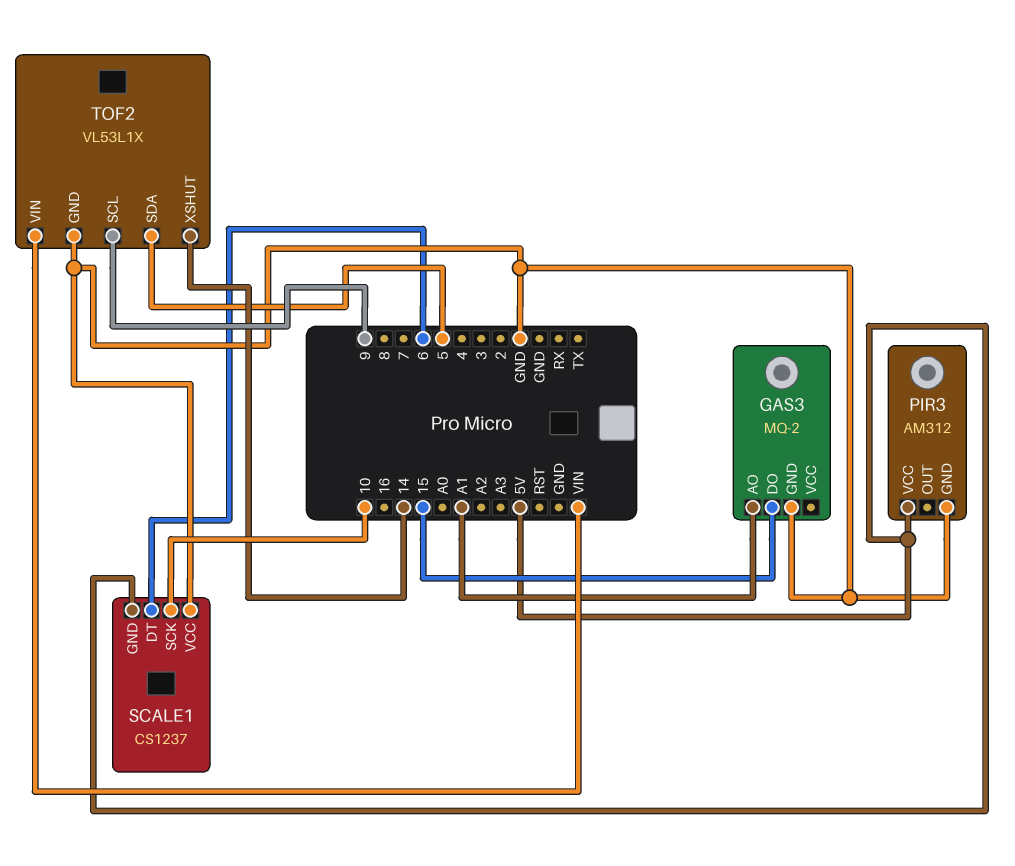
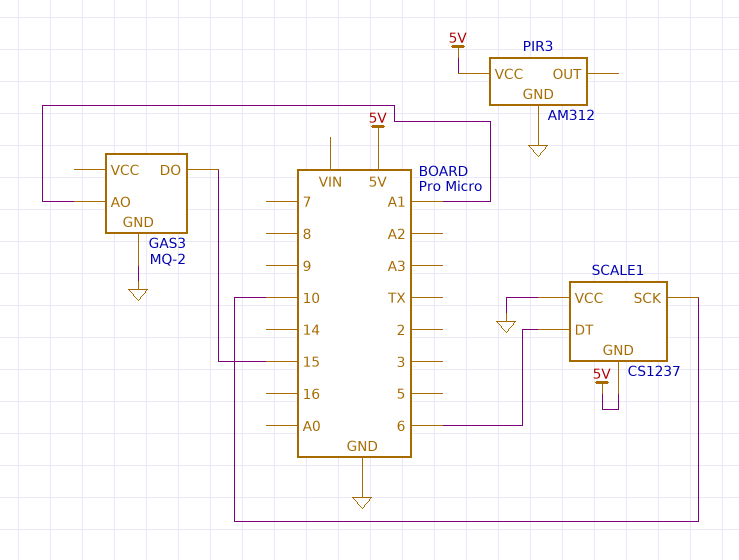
TOF2: VL53L1X -> none
TOF2 pin GND: GND -> none
TOF2 pin SCL: 9 -> none
TOF2 pin SDA: 5 -> none
TOF2 pin VIN: VIN -> none
TOF2 pin XSHUT: 14 -> none

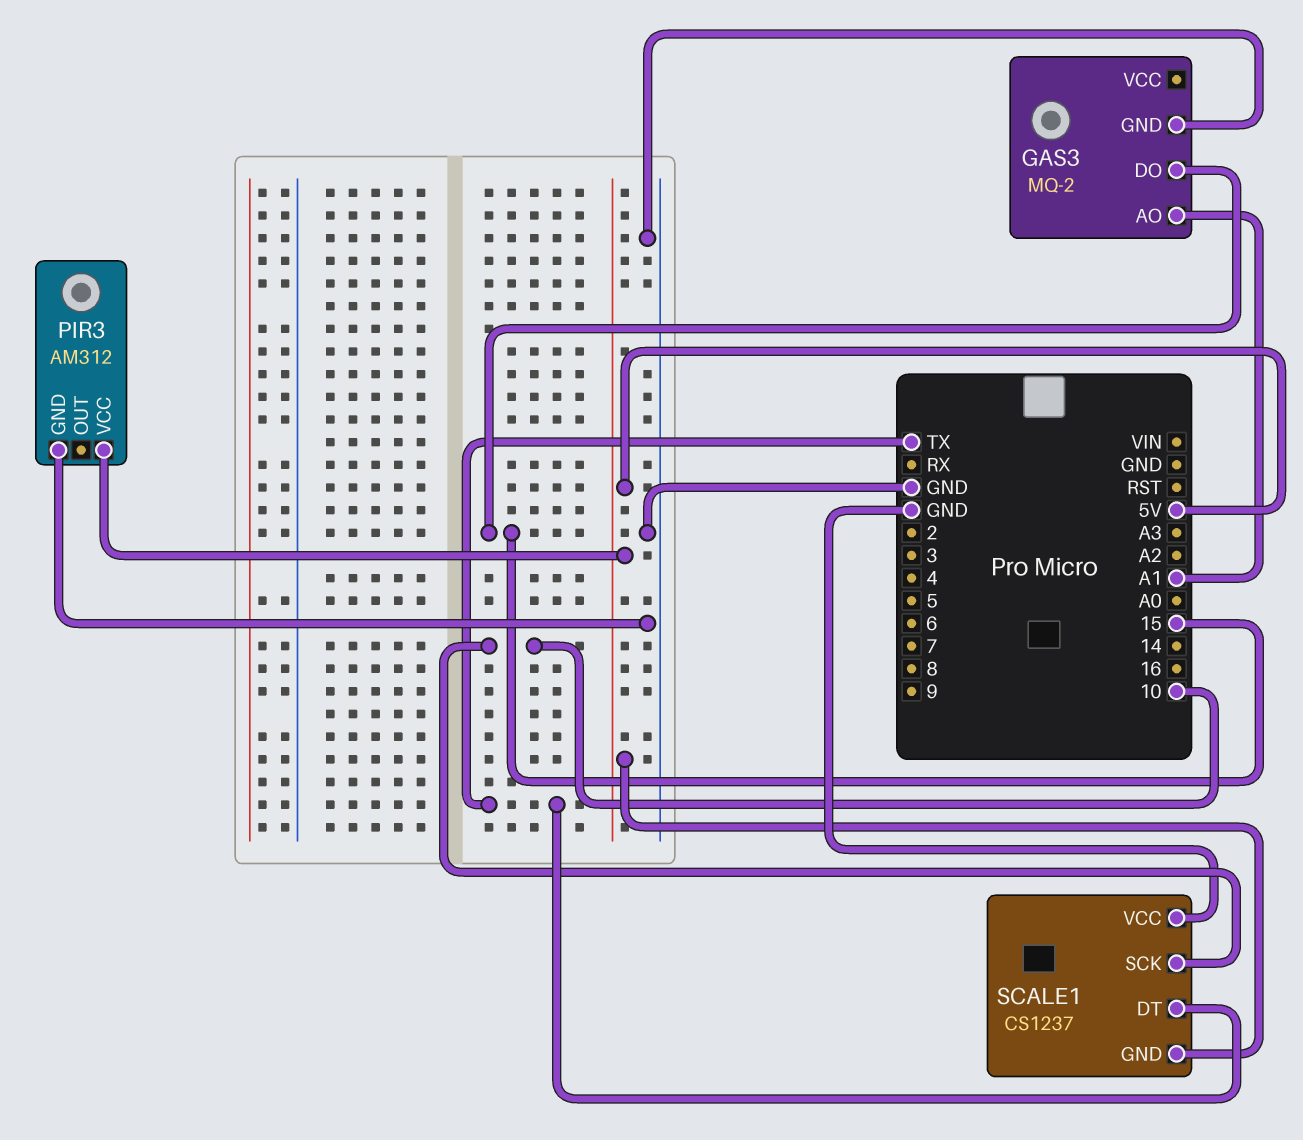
SCALE1 pin DT: 6 -> TX

